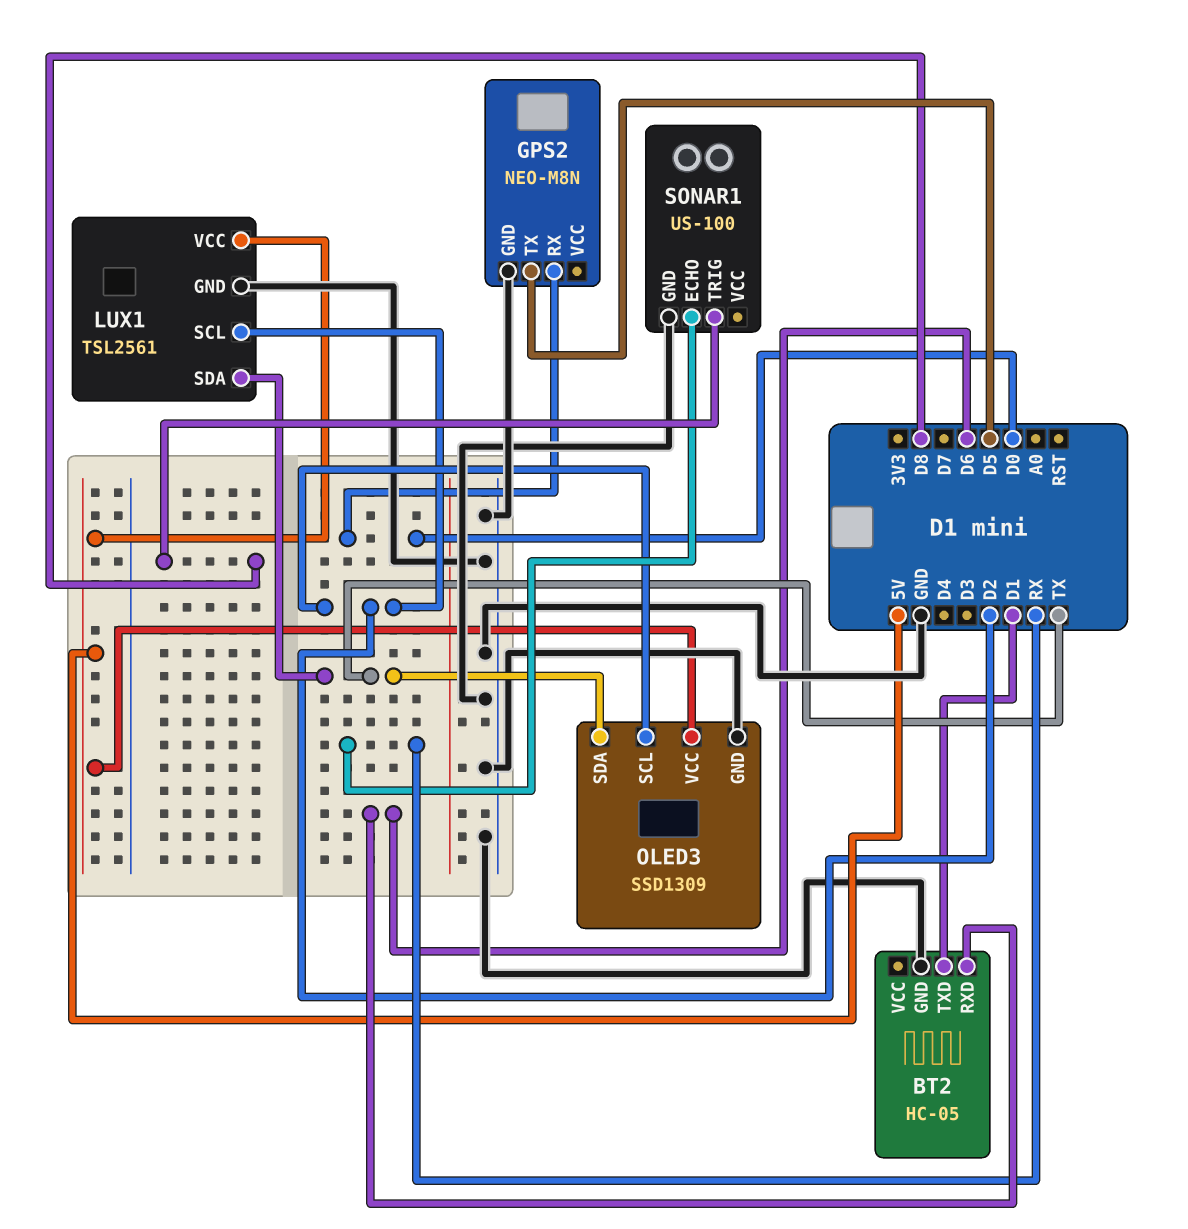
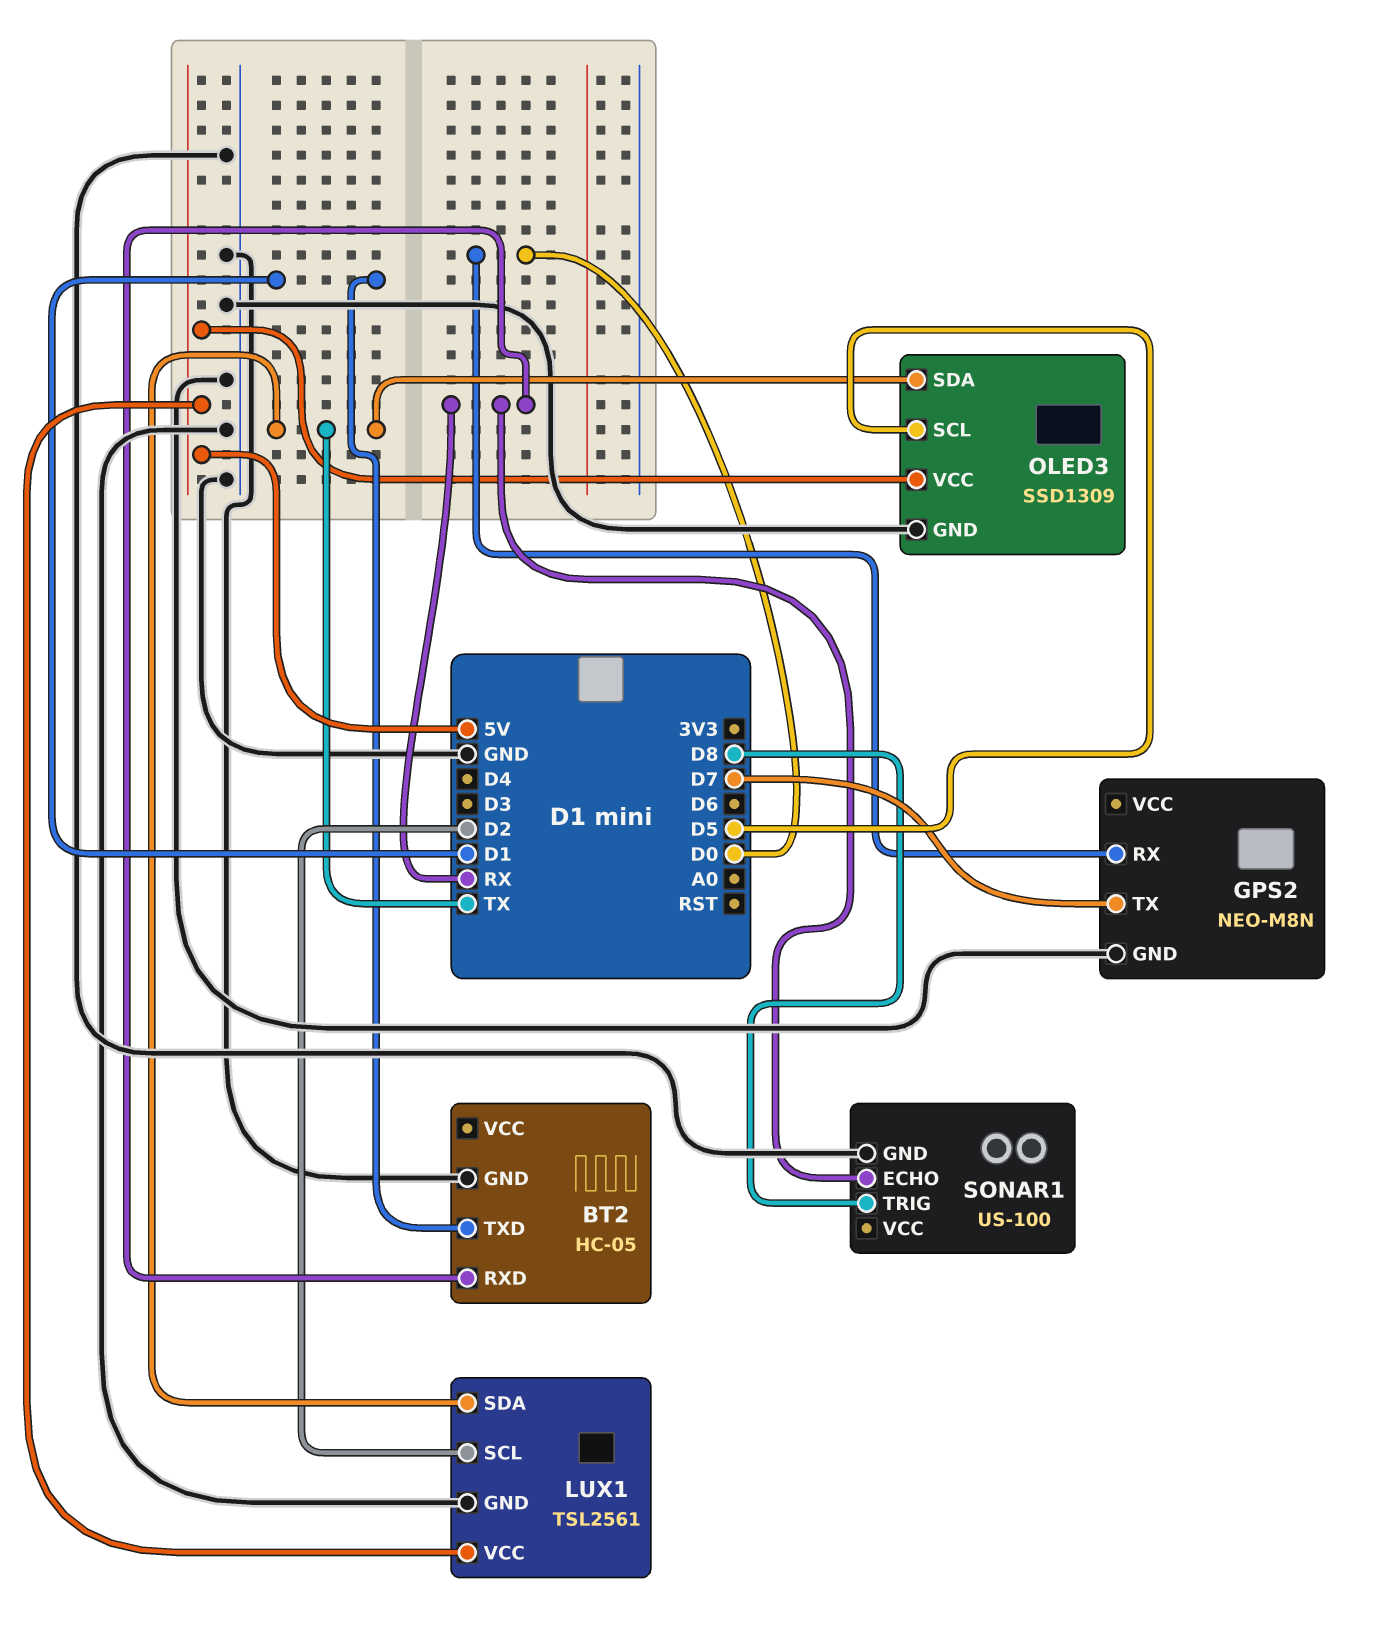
BT2 pin RXD: D6 -> RX
GPS2 pin TX: D5 -> D7
OLED3 pin SCL: D2 -> D5

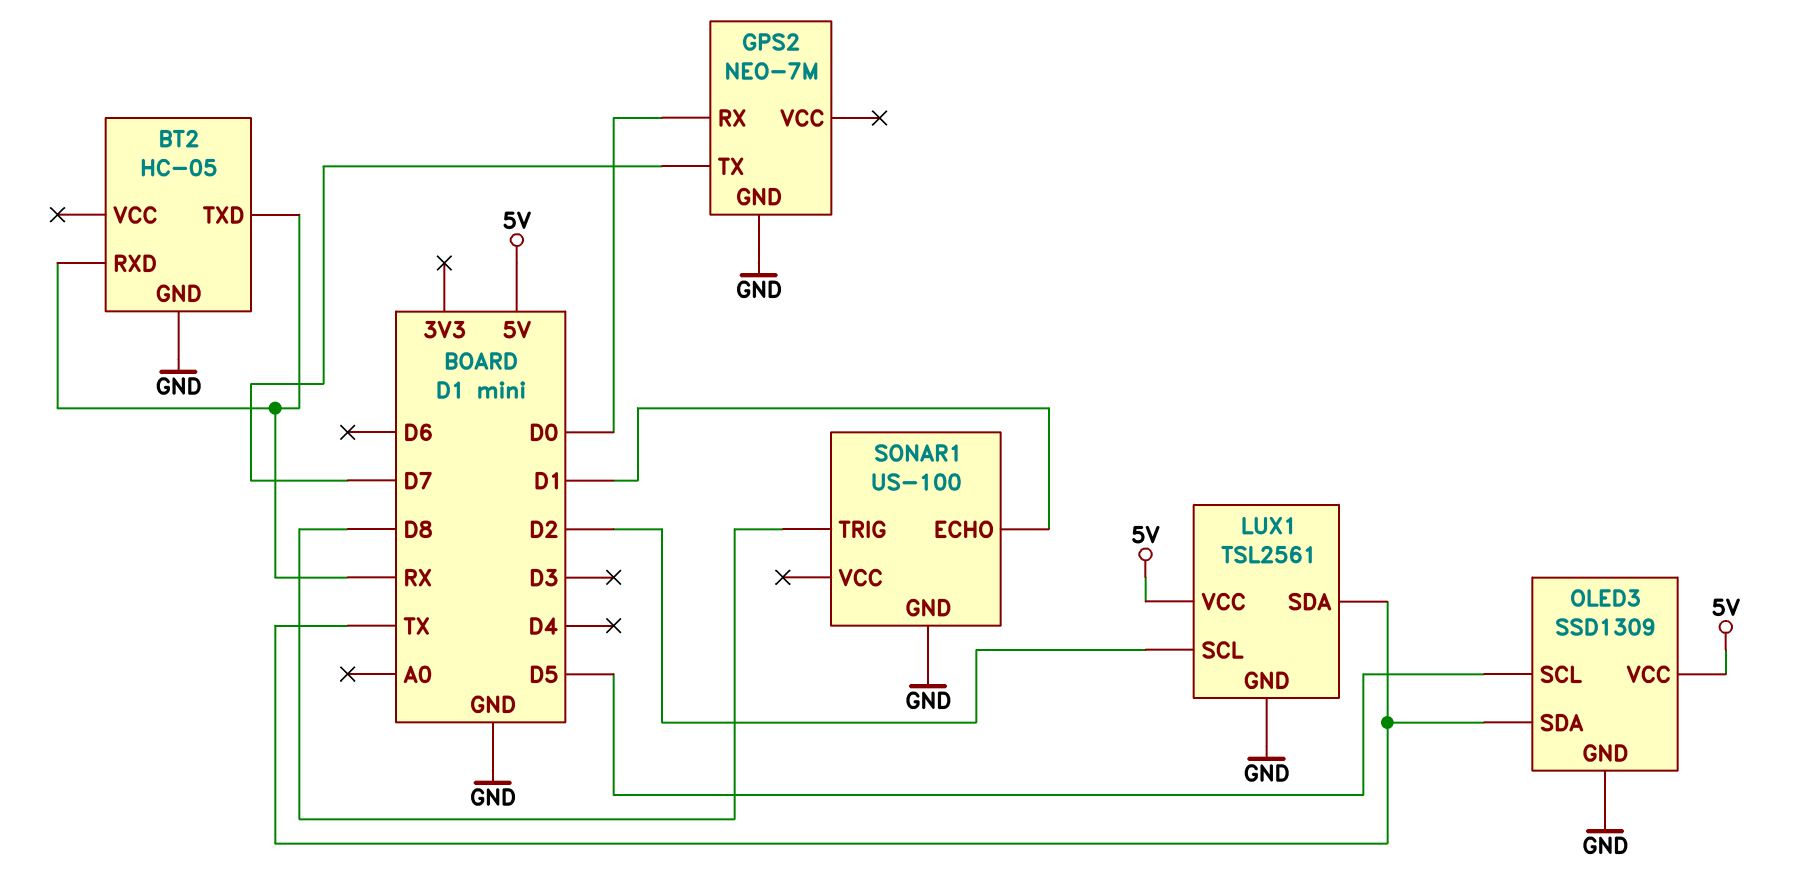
BT2 pin TXD: D1 -> RX
GPS2: NEO-M8N -> NEO-7M
SONAR1 pin ECHO: RX -> D1

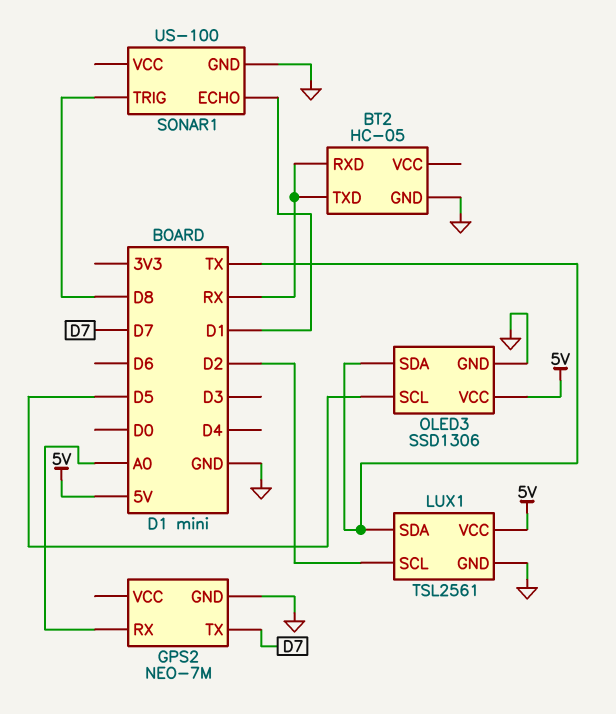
GPS2 pin RX: D0 -> A0
OLED3: SSD1309 -> SSD1306

